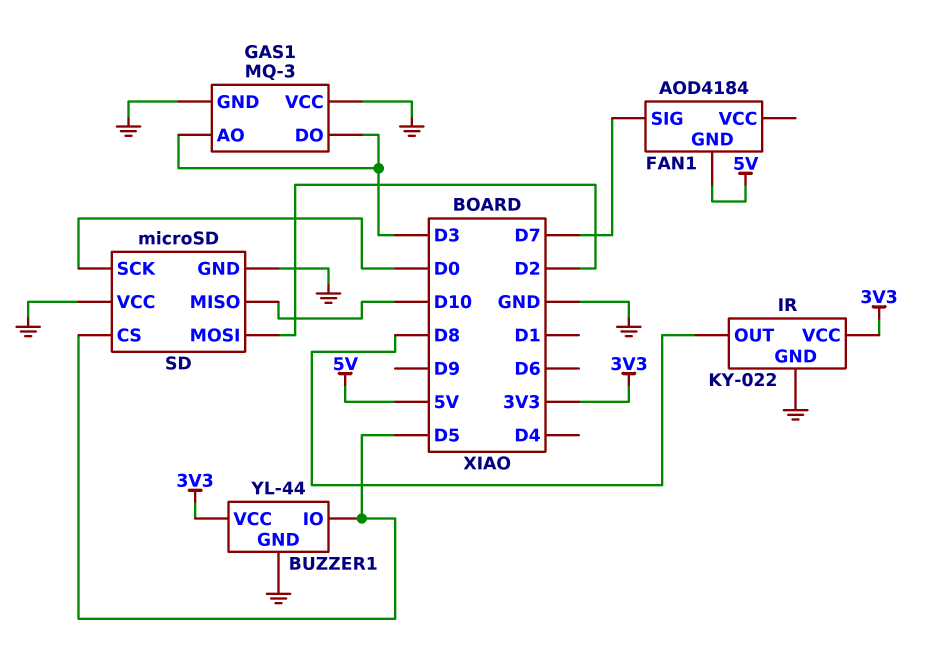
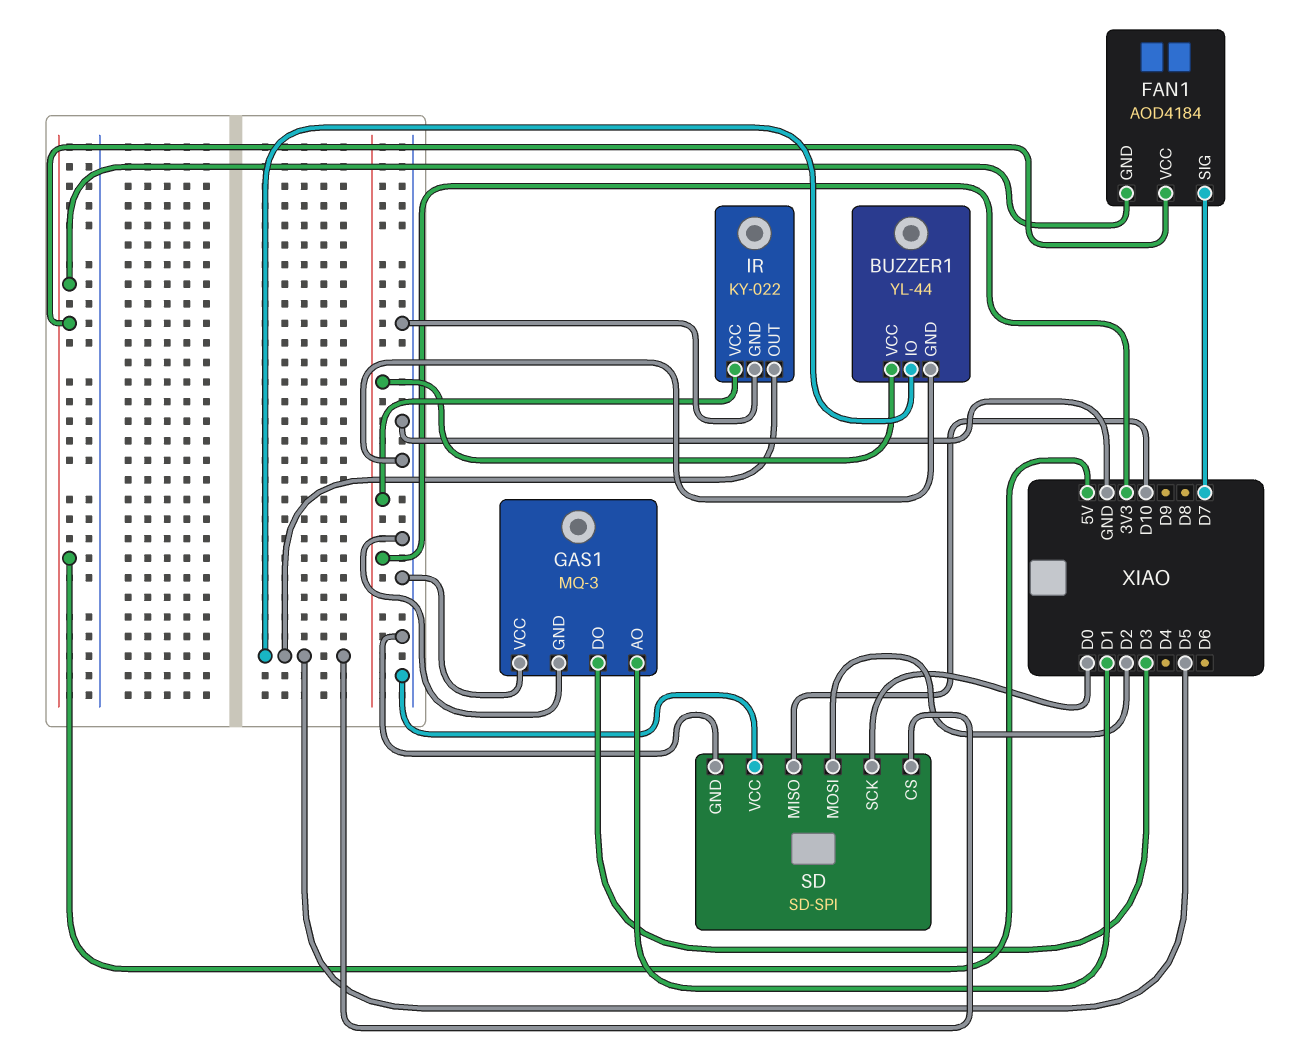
FAN1 pin VCC: none -> 5V
GAS1 pin AO: D3 -> D1
IR pin OUT: D8 -> D5
SD: microSD -> SD-SPI

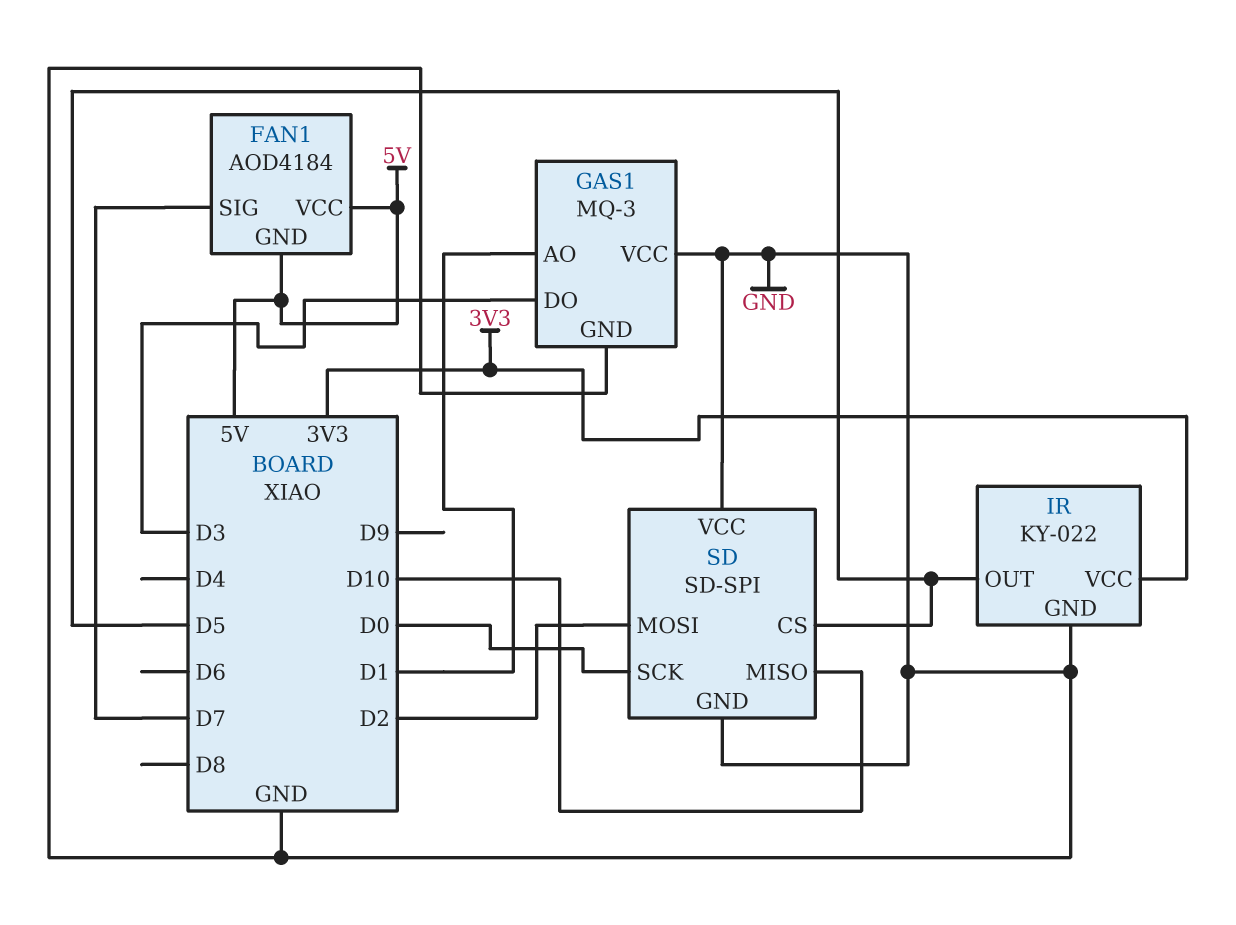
BUZZER1: YL-44 -> none
BUZZER1 pin GND: GND -> none
BUZZER1 pin IO: D5 -> none
BUZZER1 pin VCC: 3V3 -> none

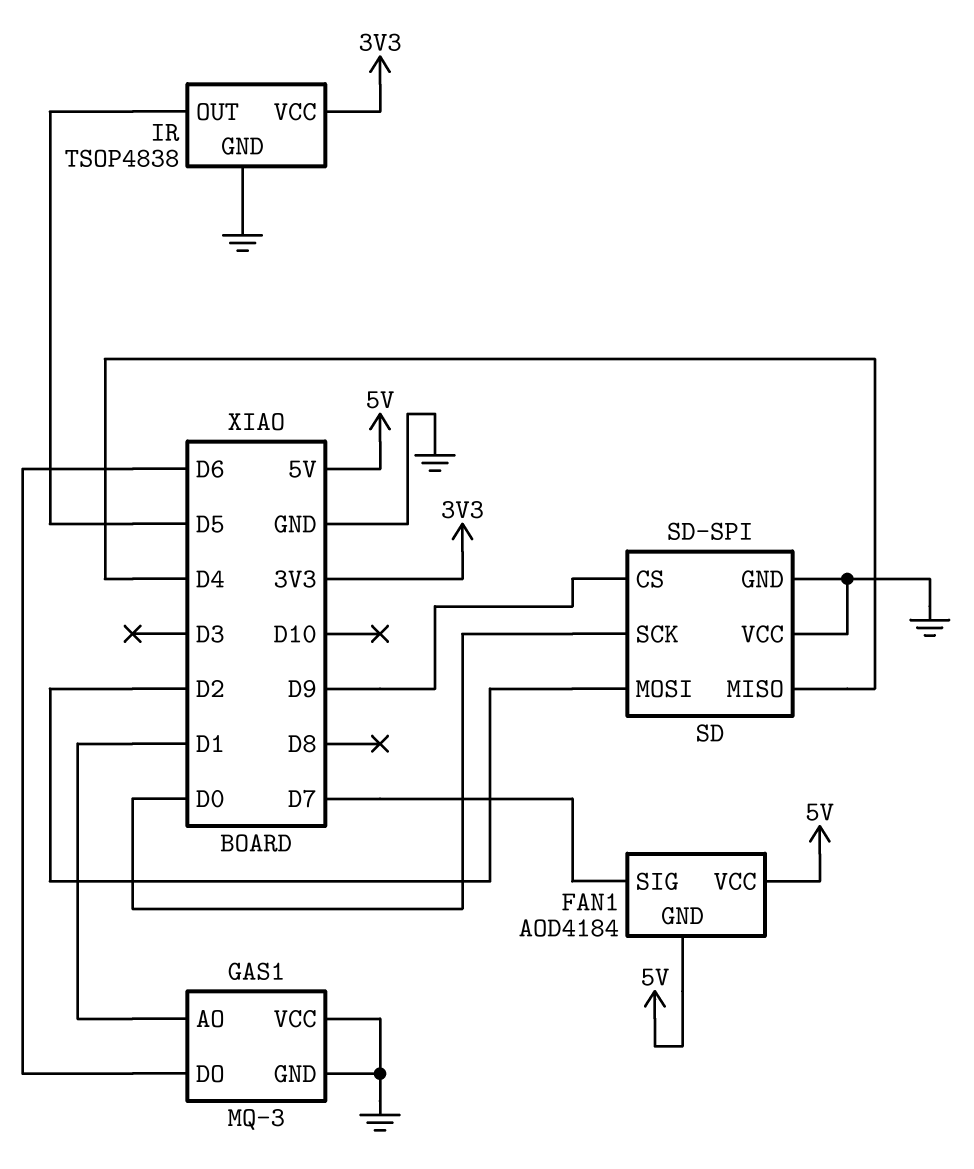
GAS1 pin DO: D3 -> D6
IR: KY-022 -> TSOP4838
SD pin CS: D5 -> D9
SD pin MISO: D10 -> D4

